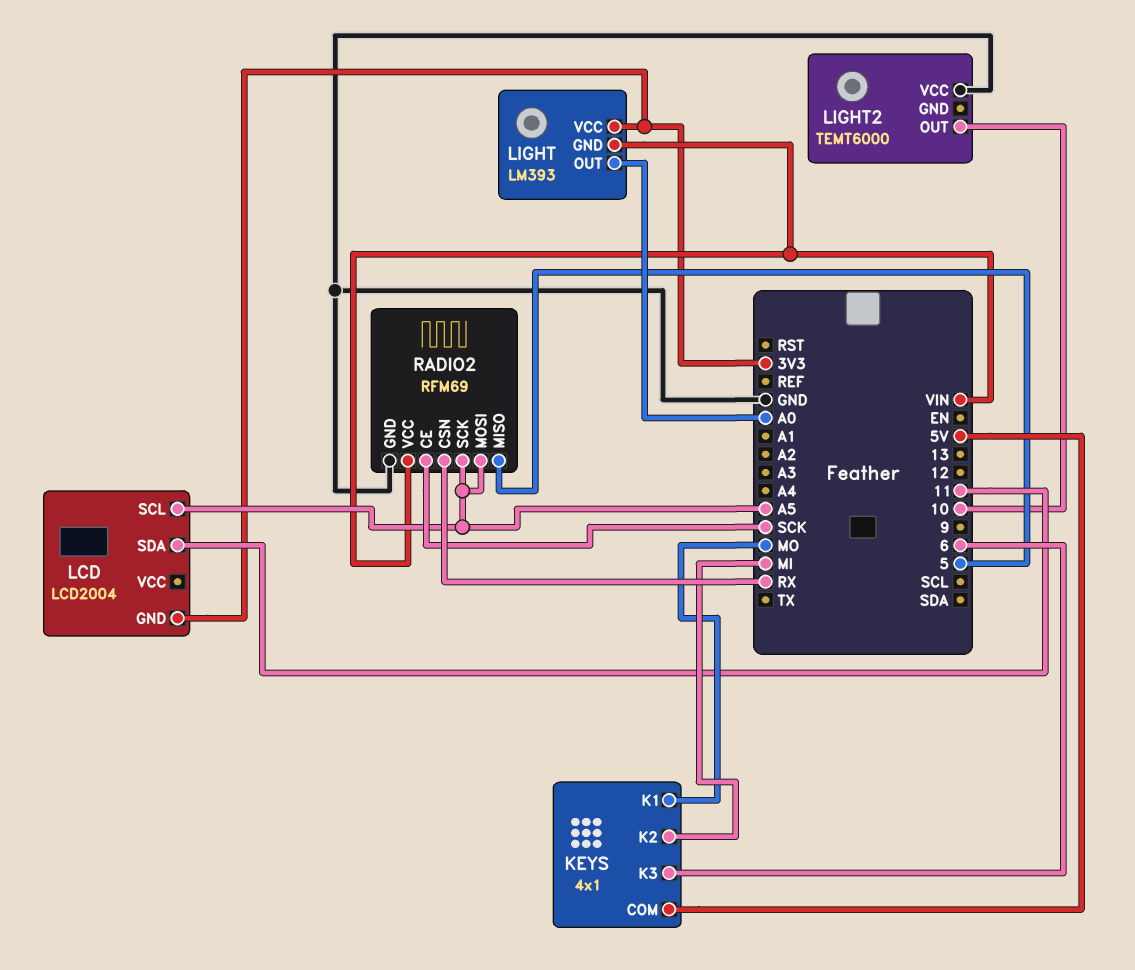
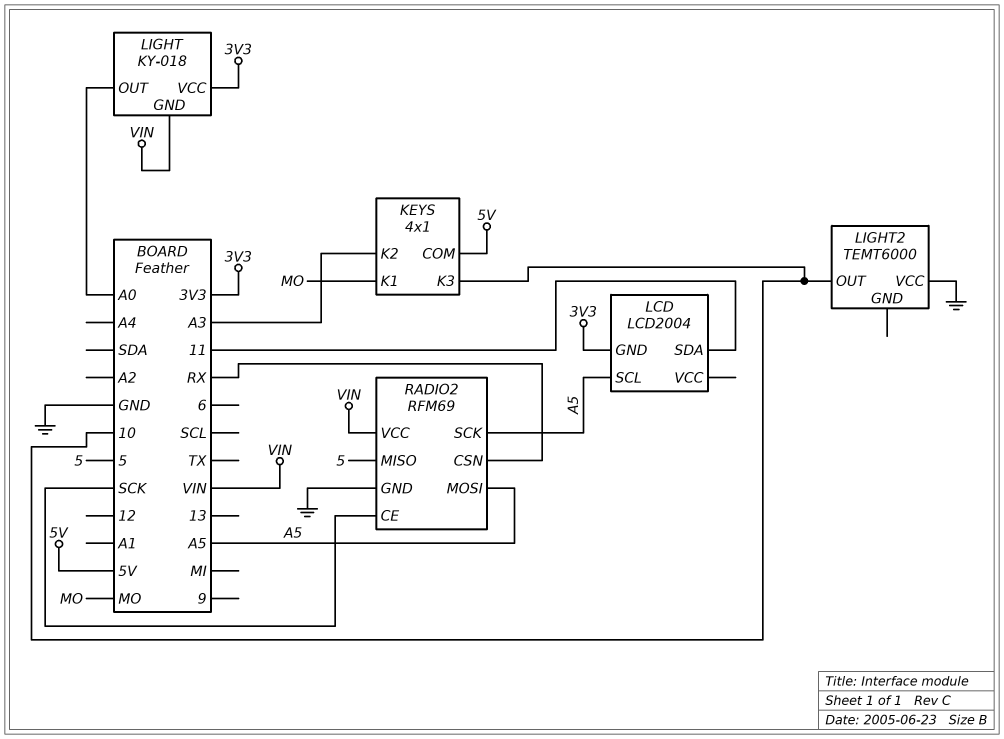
KEYS pin K2: MI -> A3
KEYS pin K3: 6 -> 10
LIGHT: LM393 -> KY-018

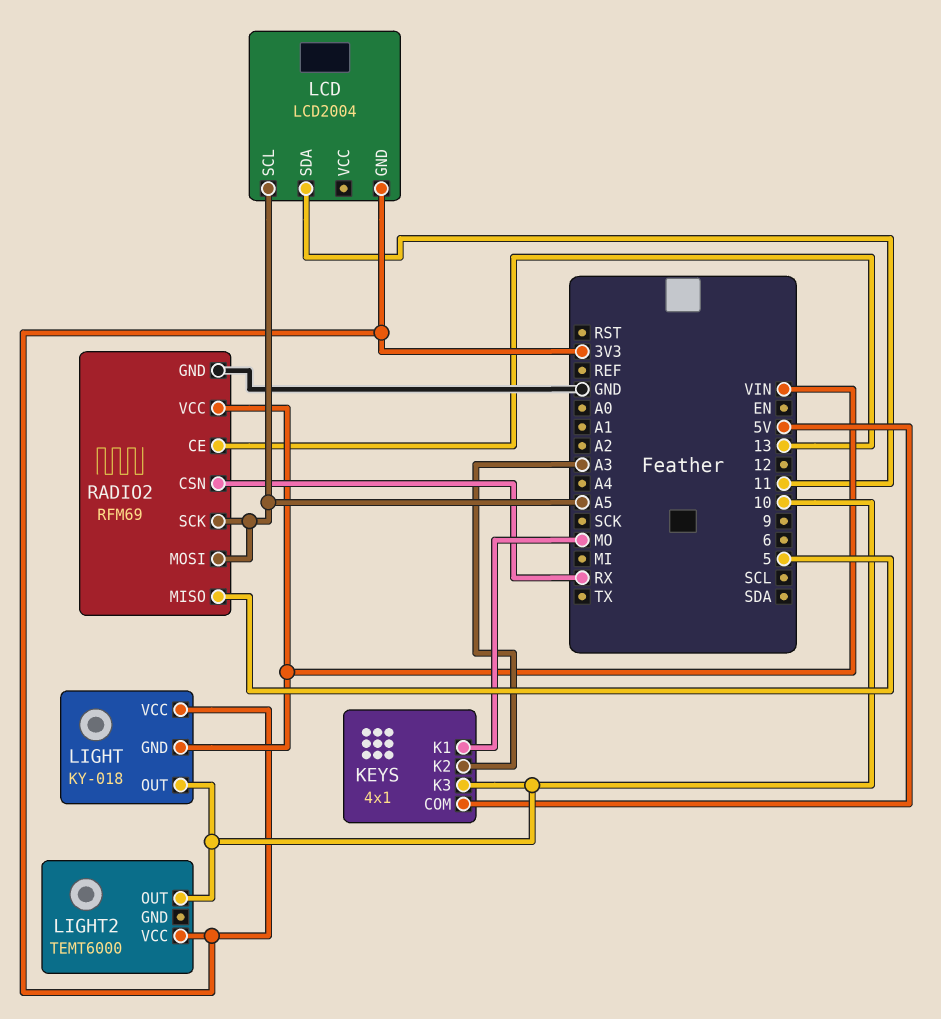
LIGHT pin OUT: A0 -> 10
LIGHT2 pin VCC: GND -> 3V3
RADIO2 pin CE: SCK -> 13

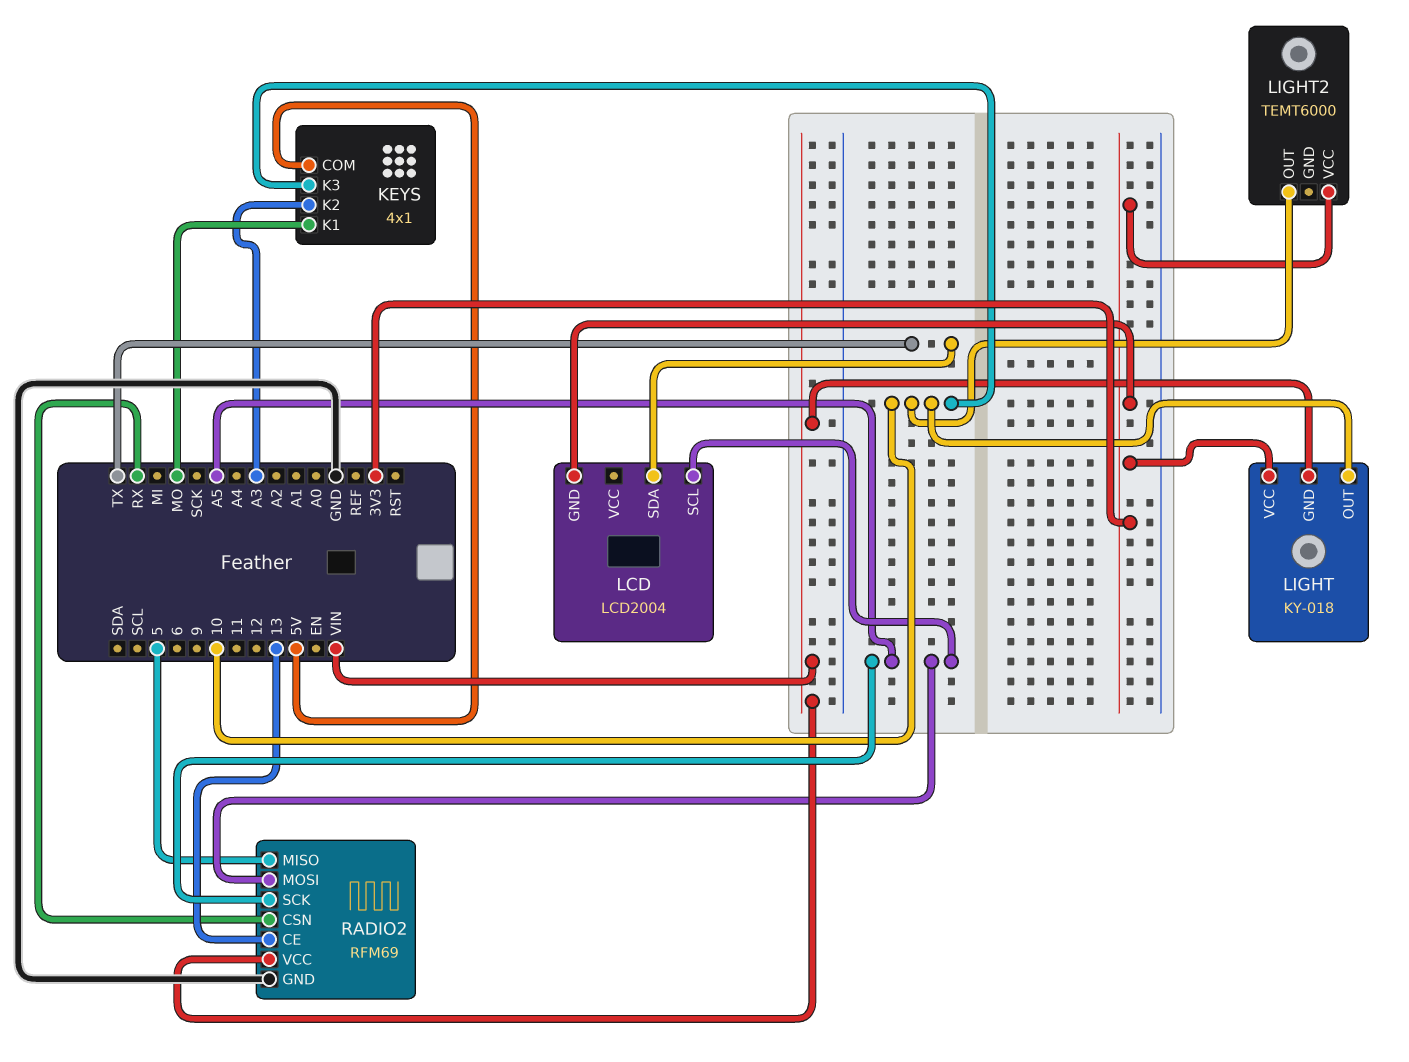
LCD pin SDA: 11 -> TX

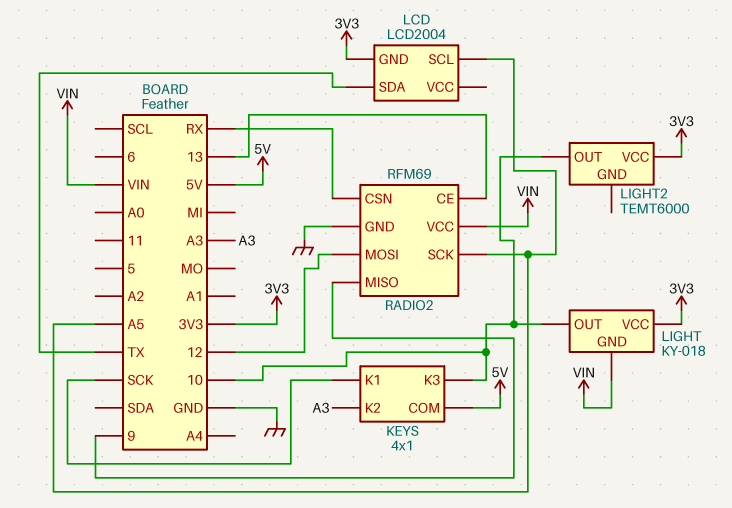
KEYS pin K1: MO -> SCK
RADIO2 pin MISO: 5 -> 9
RADIO2 pin MOSI: A5 -> 12

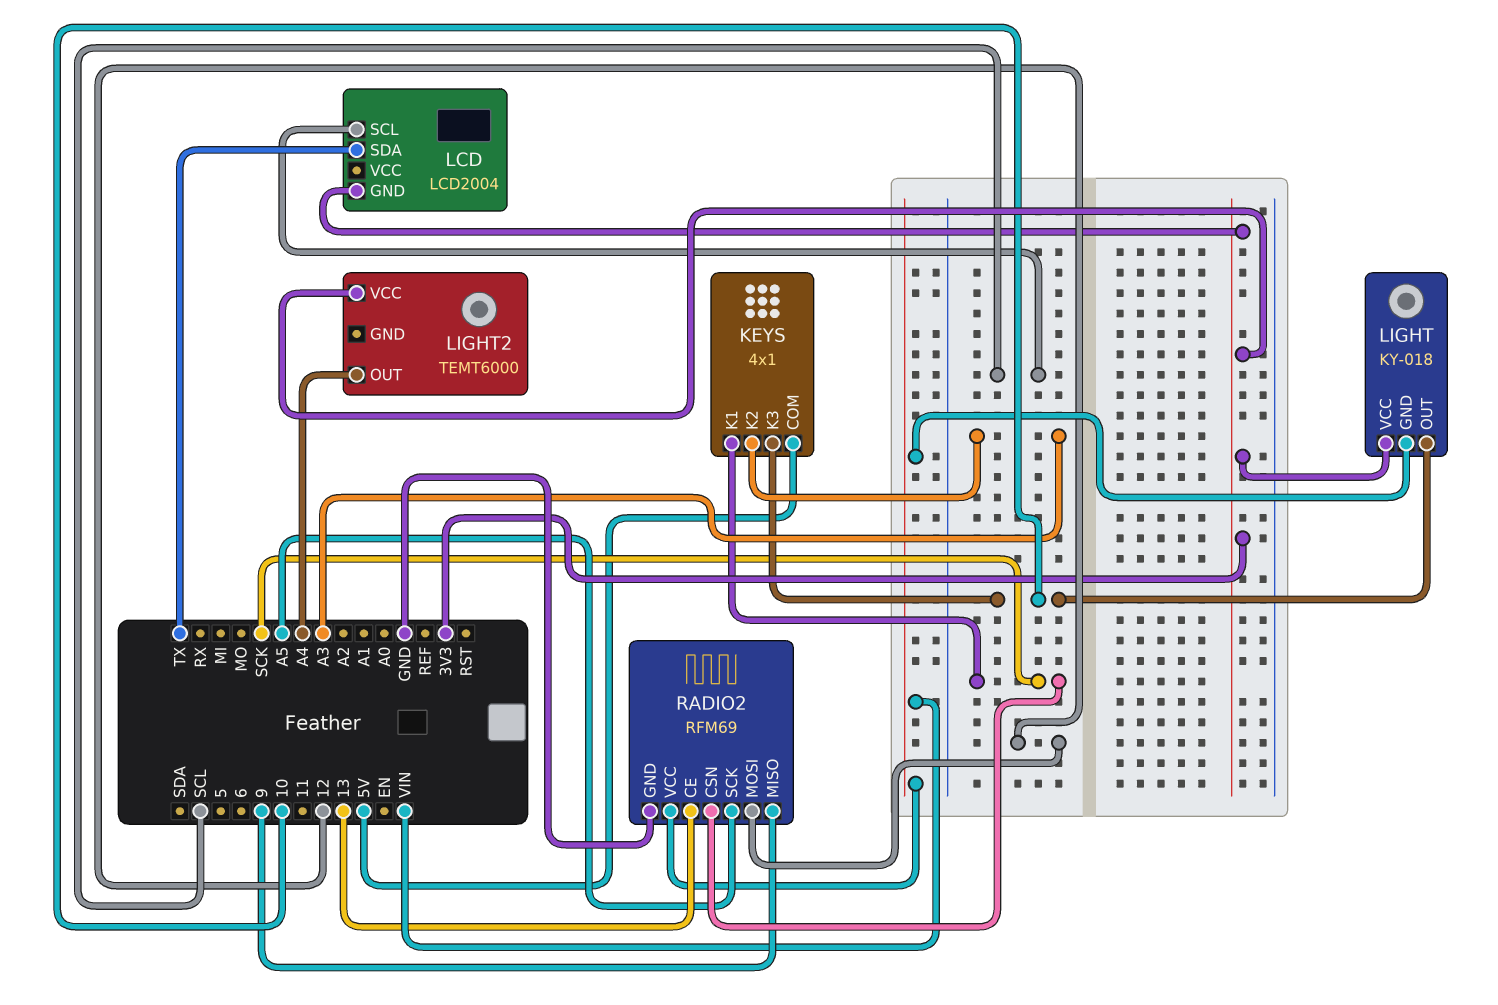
LCD pin SCL: A5 -> SCL
LIGHT2 pin OUT: 10 -> A4
RADIO2 pin CSN: RX -> SCK

